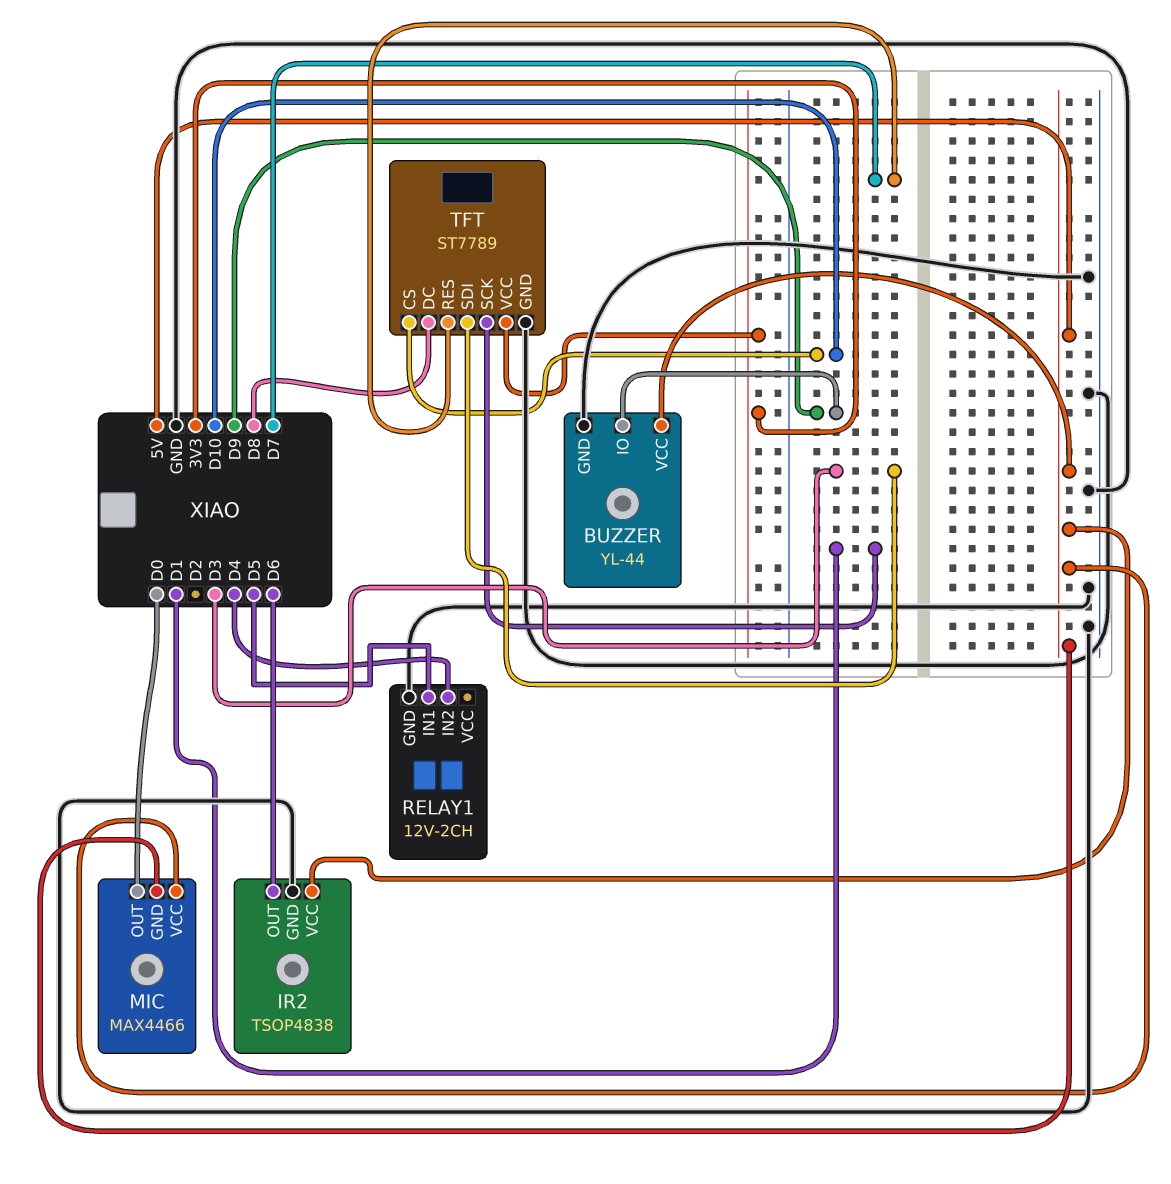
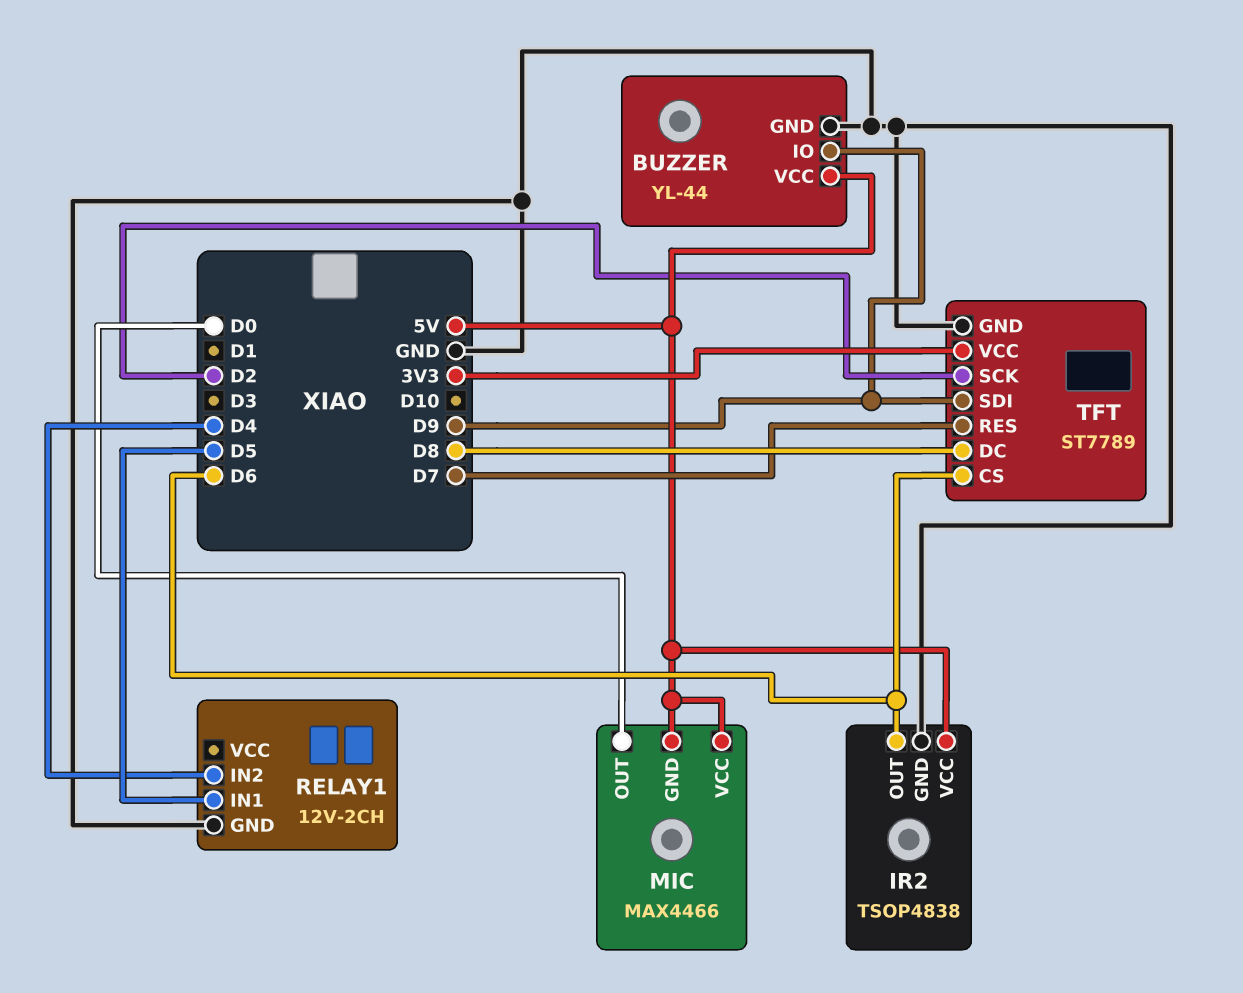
TFT pin CS: D10 -> D6
TFT pin SCK: D1 -> D2
TFT pin SDI: D3 -> D9

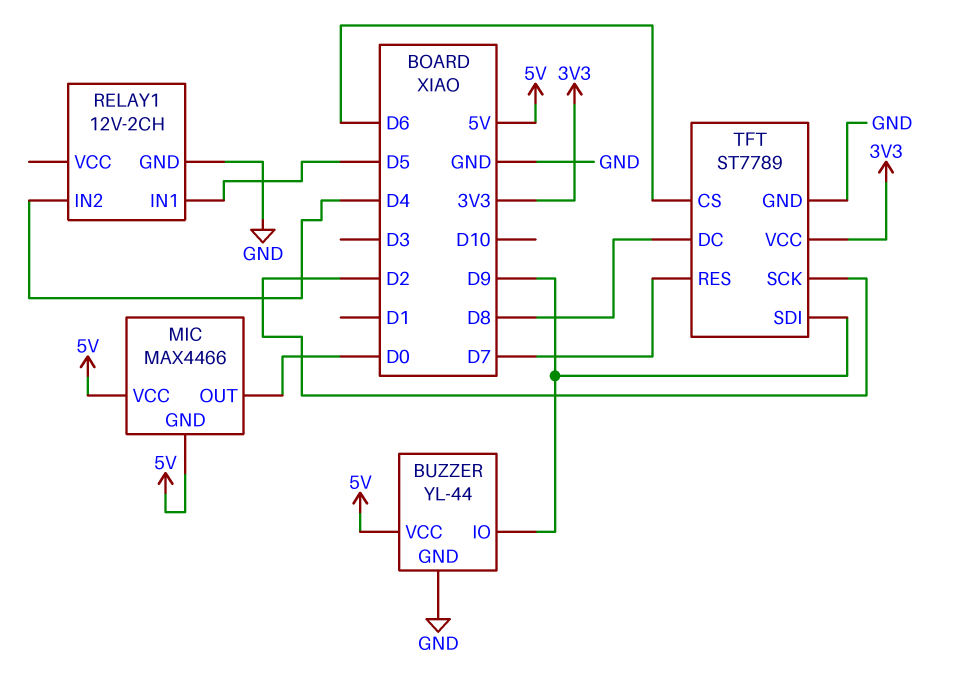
IR2: TSOP4838 -> none
IR2 pin GND: GND -> none
IR2 pin OUT: D6 -> none
IR2 pin VCC: 5V -> none

